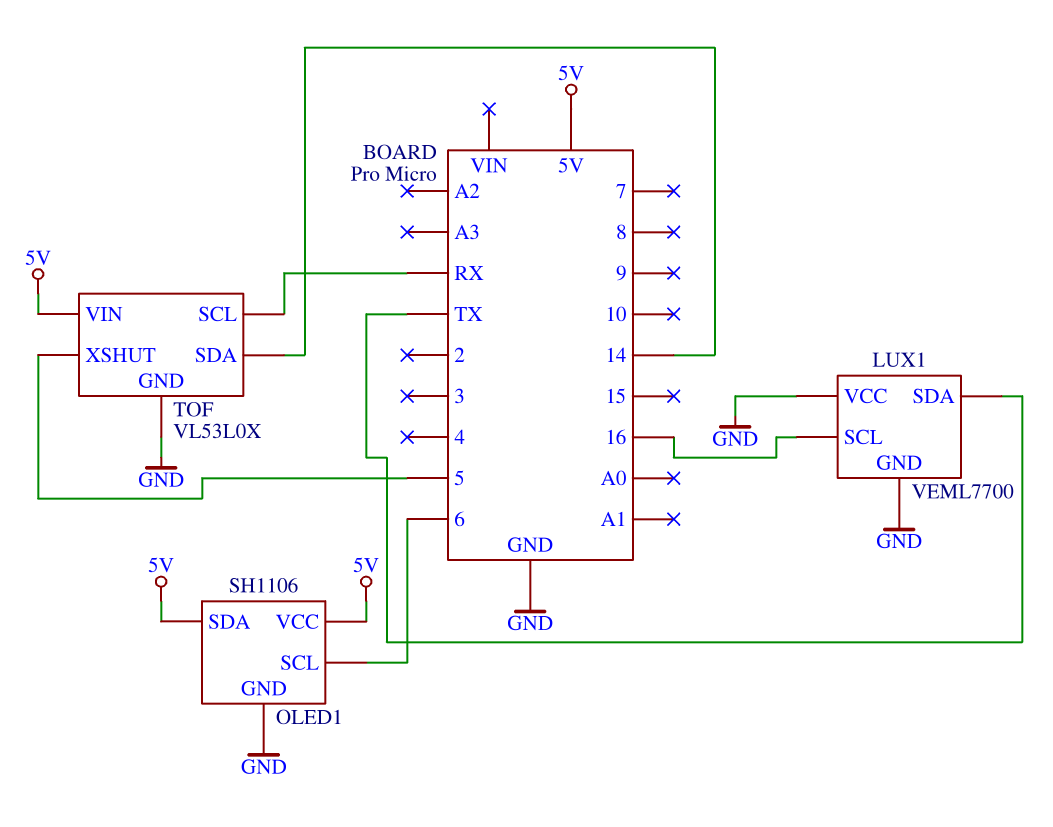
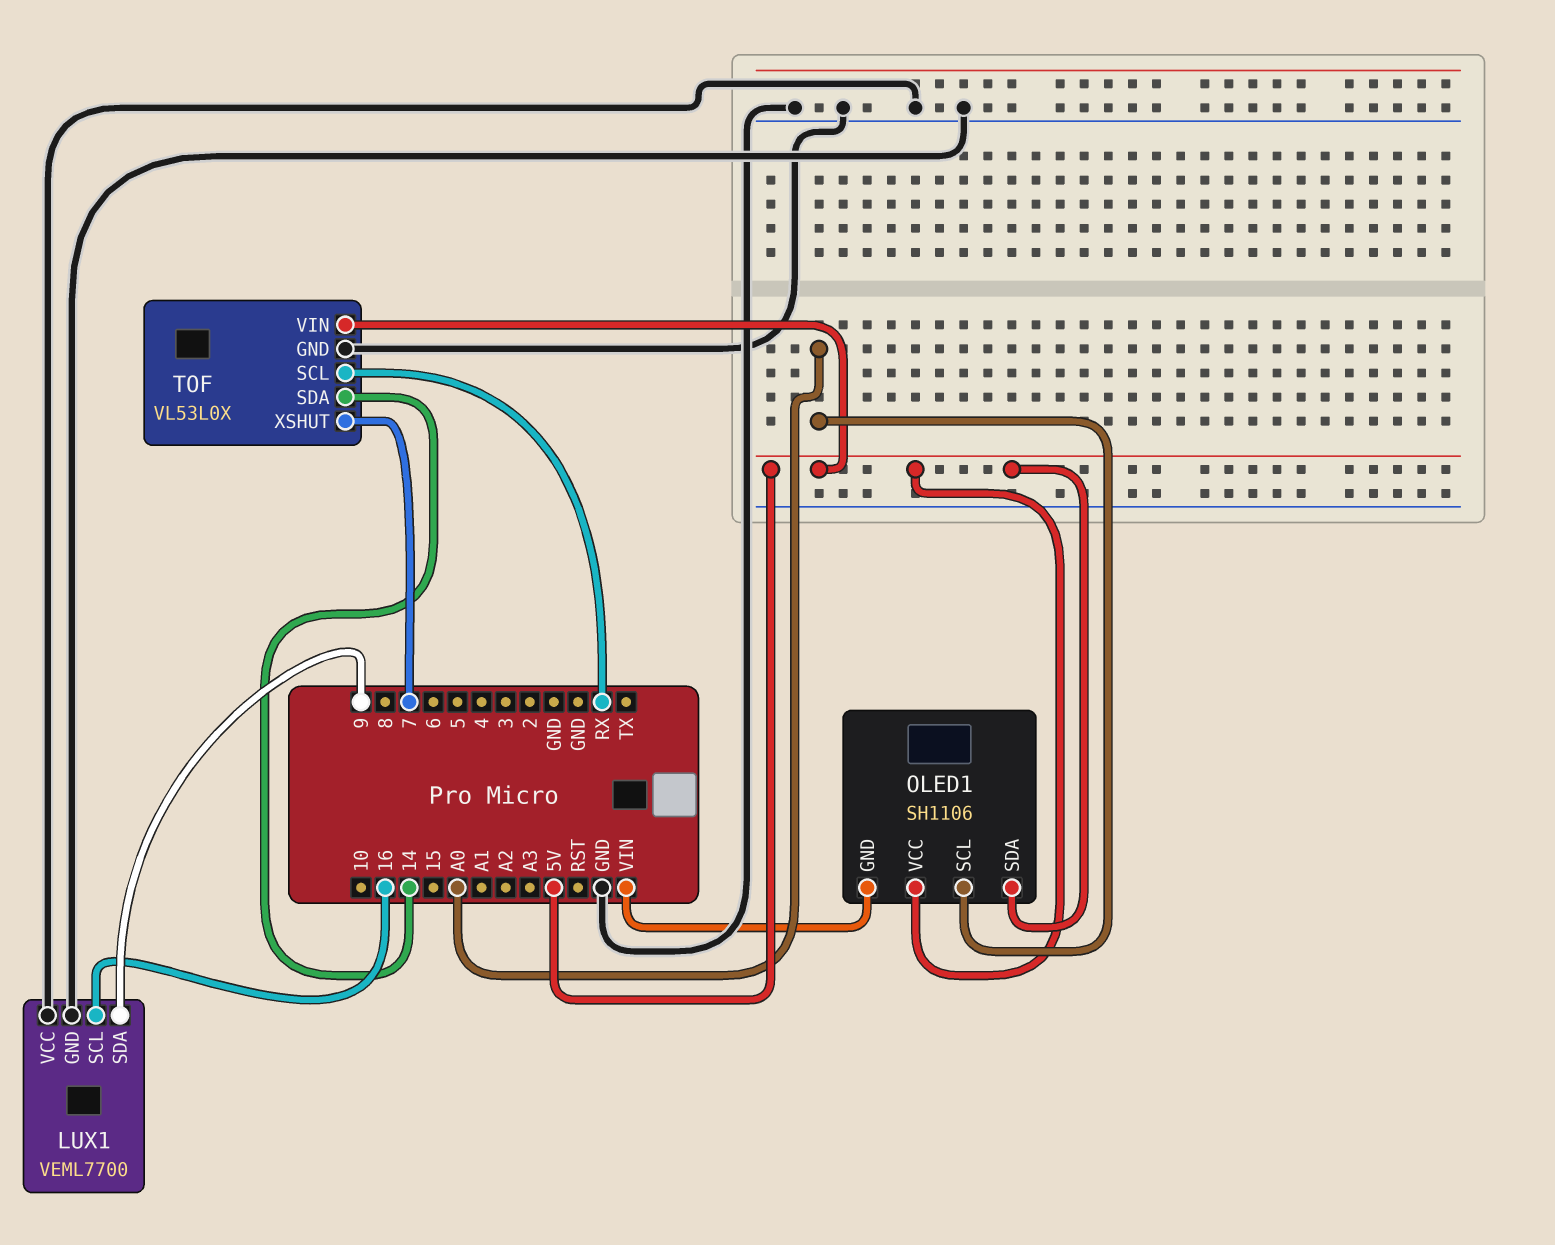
LUX1 pin SDA: TX -> 9
OLED1 pin GND: GND -> VIN
OLED1 pin SCL: 6 -> A0
TOF pin XSHUT: 5 -> 7

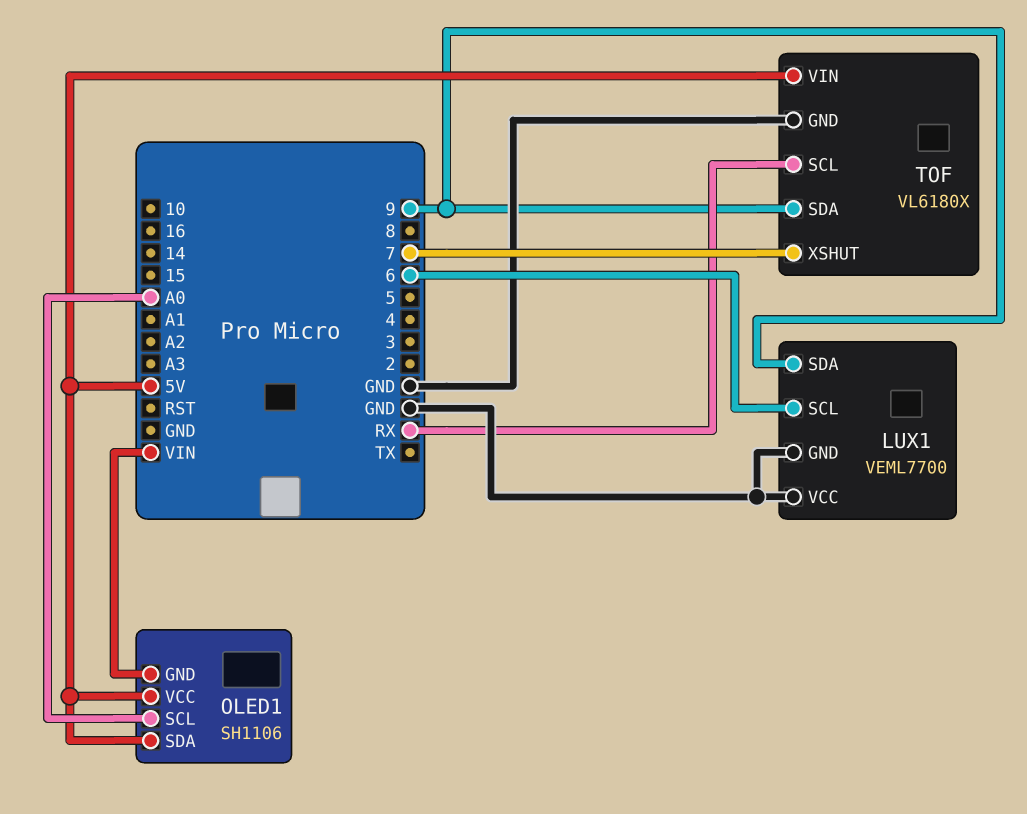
LUX1 pin SCL: 16 -> 6
TOF: VL53L0X -> VL6180X
TOF pin SDA: 14 -> 9

